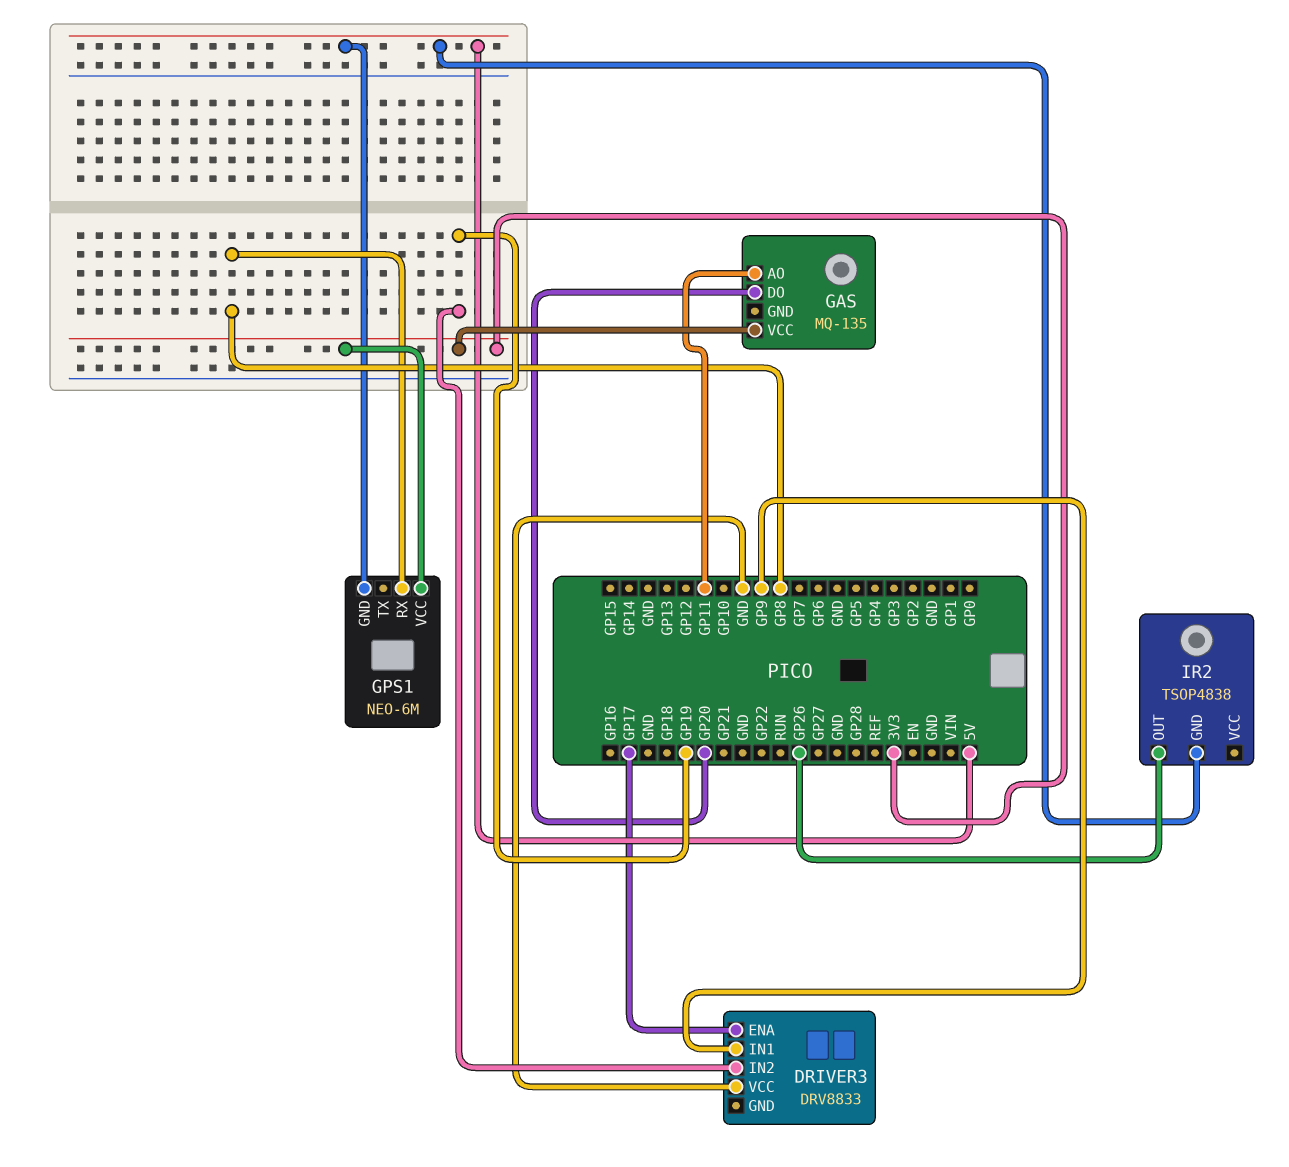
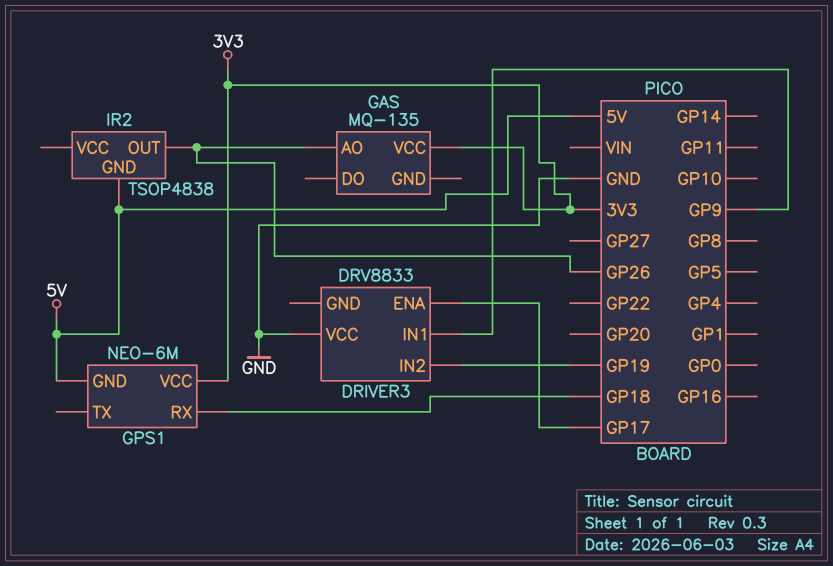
GAS pin AO: GP11 -> GP26
GAS pin DO: GP20 -> none
GPS1 pin RX: GP8 -> GP18

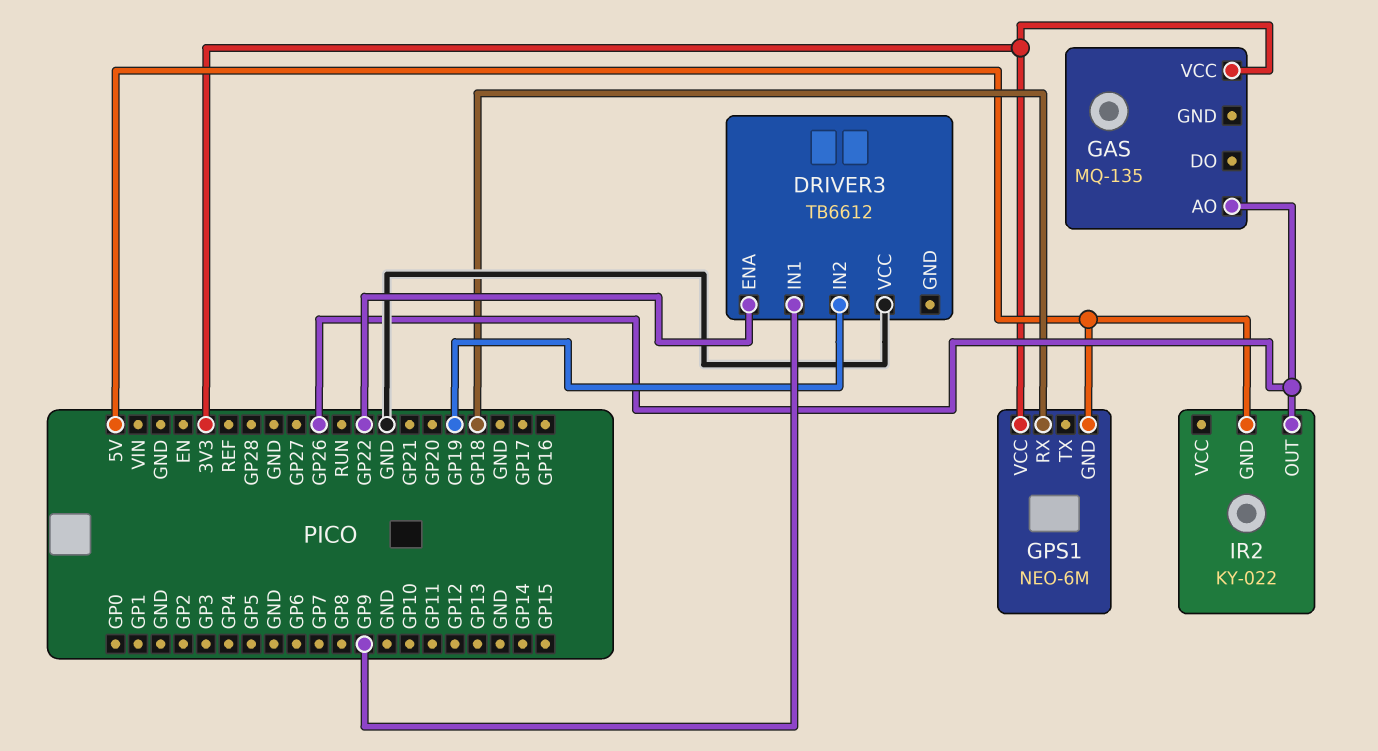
DRIVER3: DRV8833 -> TB6612
DRIVER3 pin ENA: GP17 -> GP22
IR2: TSOP4838 -> KY-022

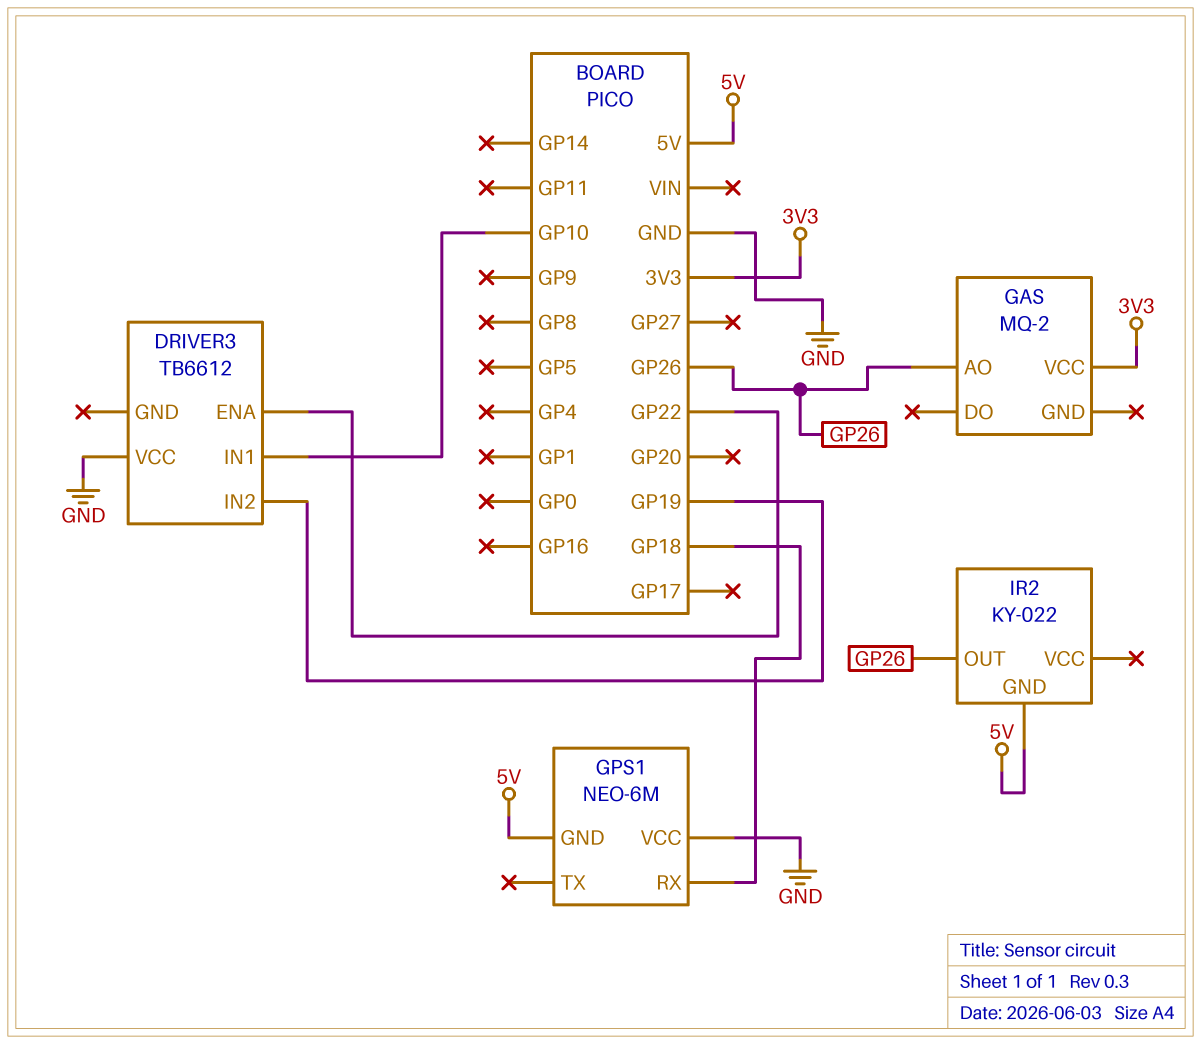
DRIVER3 pin IN1: GP9 -> GP10
GAS: MQ-135 -> MQ-2
GPS1 pin VCC: 3V3 -> GND

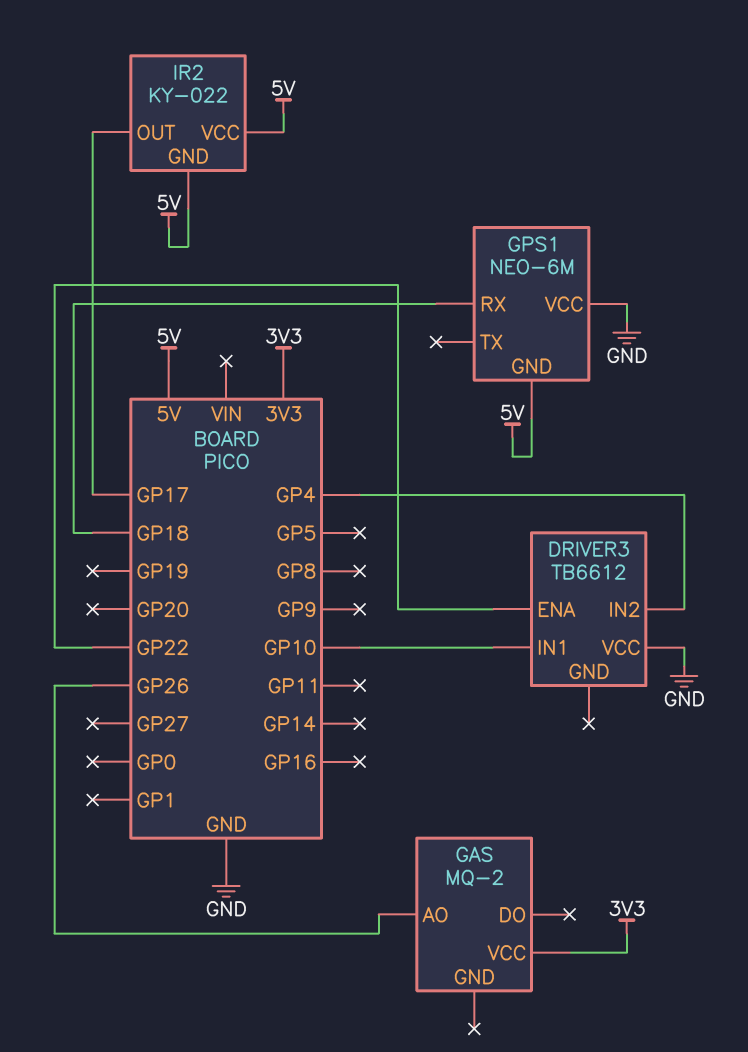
DRIVER3 pin IN2: GP19 -> GP4
IR2 pin OUT: GP26 -> GP17
IR2 pin VCC: none -> 5V

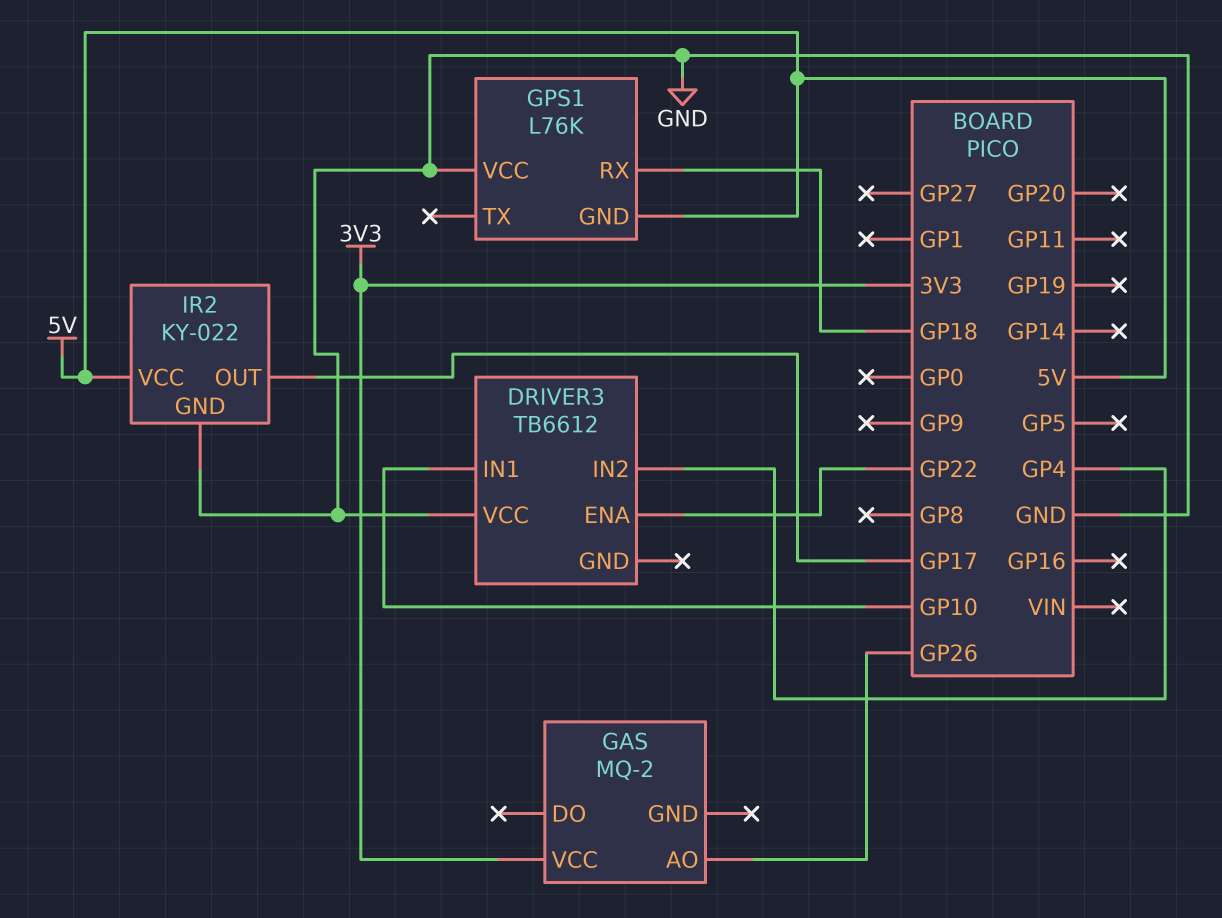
GPS1: NEO-6M -> L76K
IR2 pin GND: 5V -> GND

